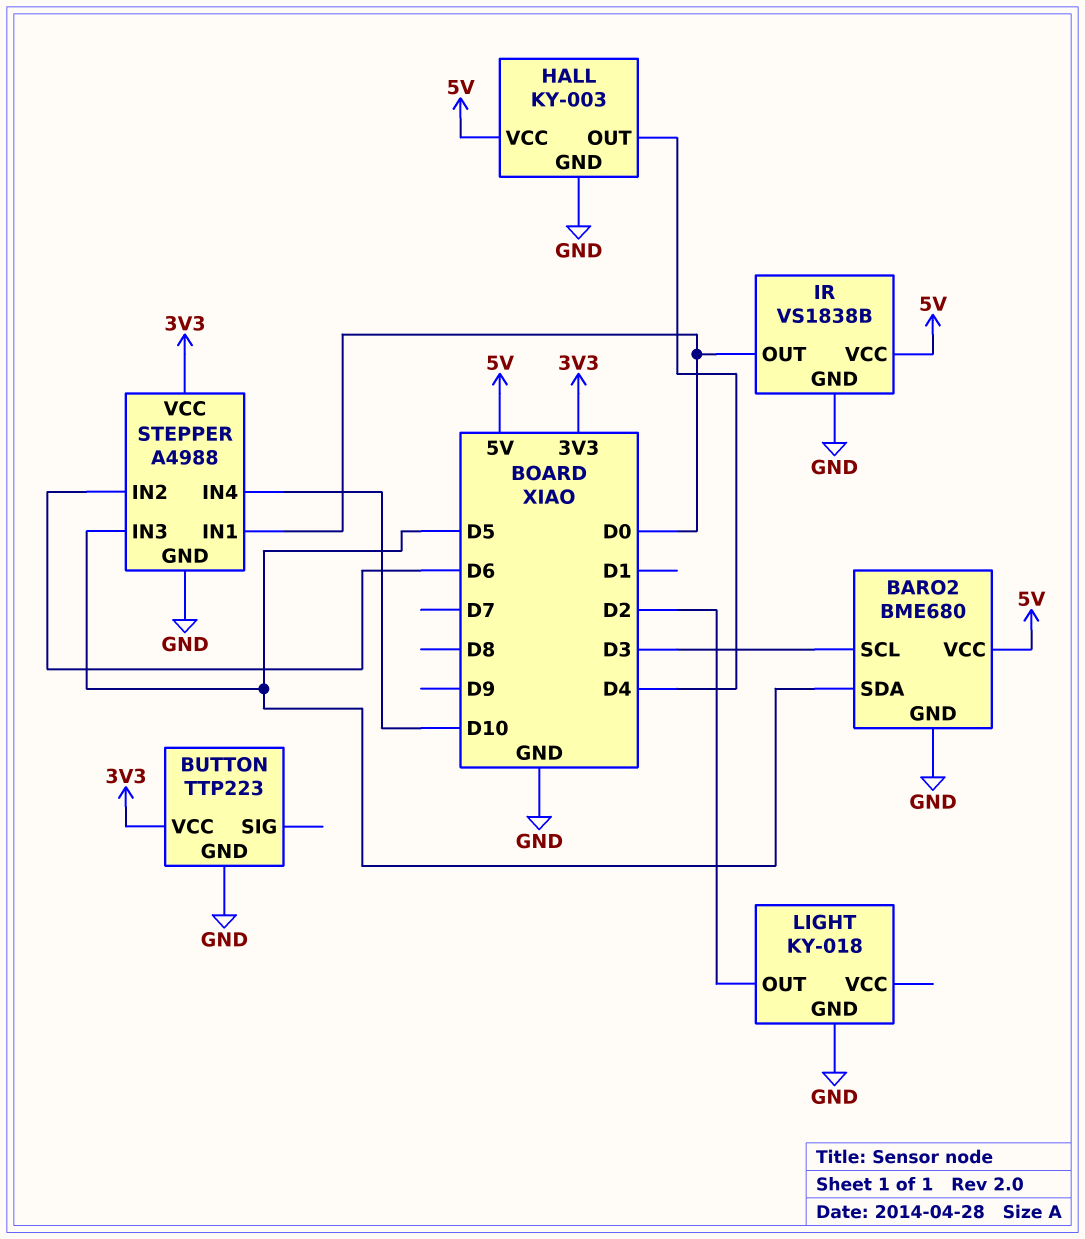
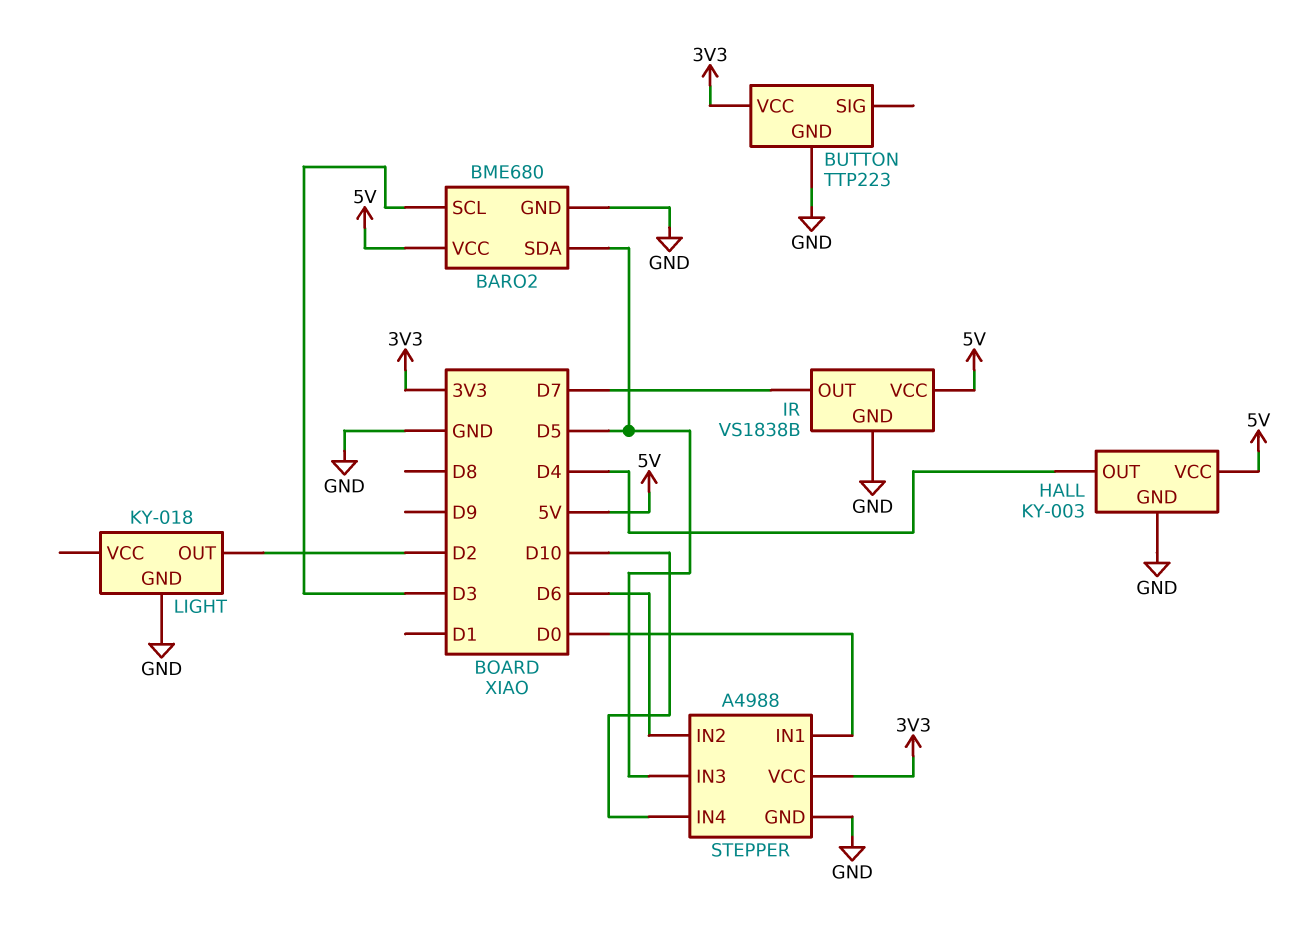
IR pin OUT: D0 -> D7

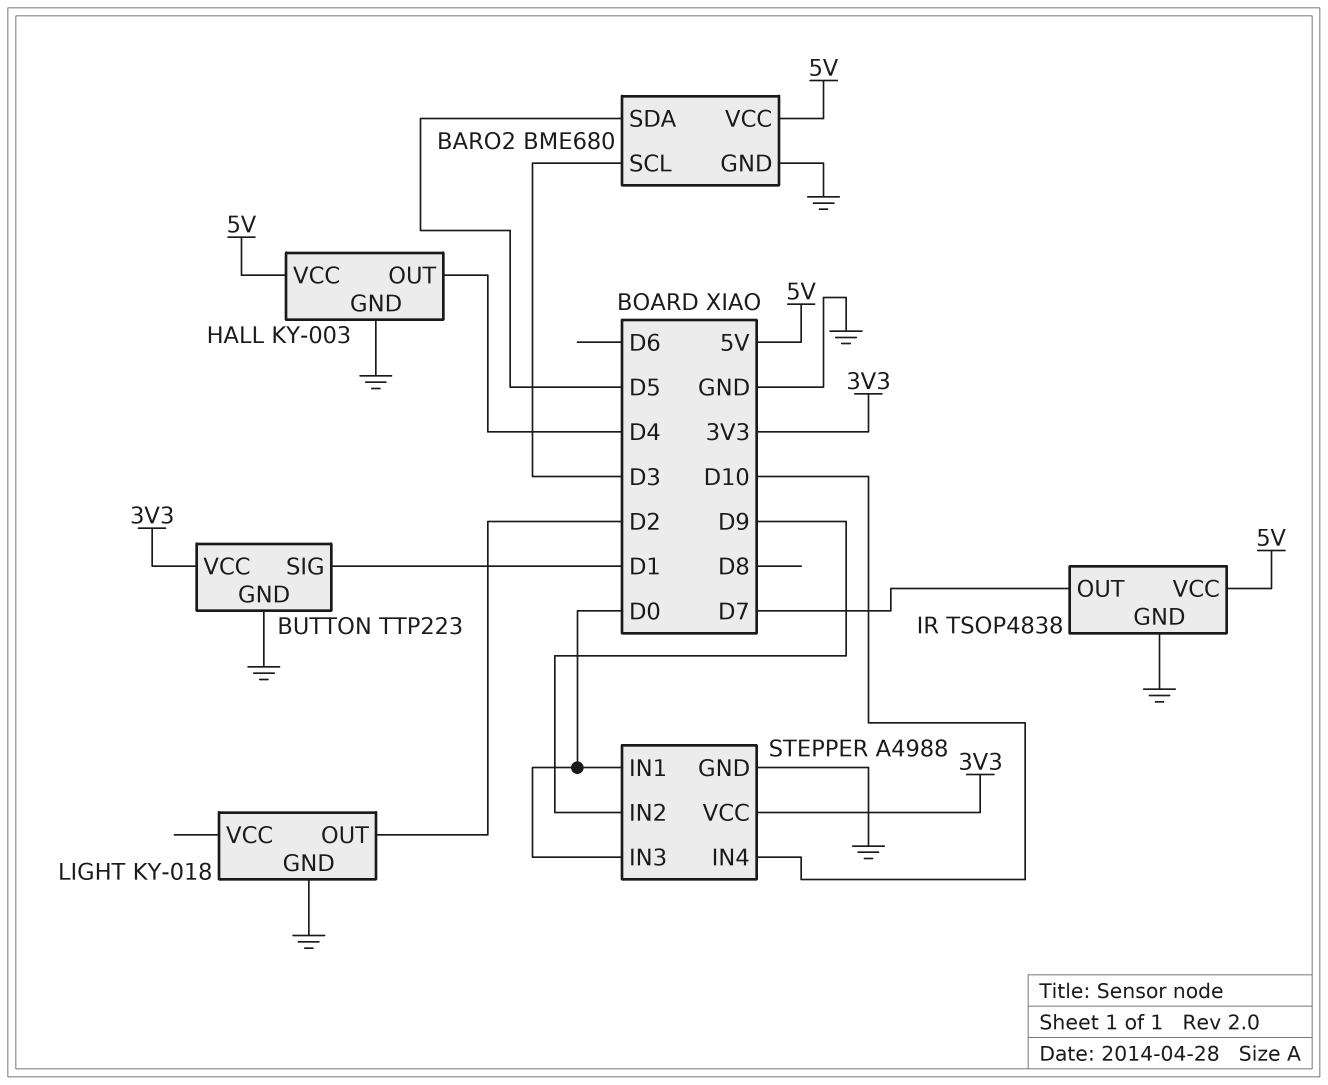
BUTTON pin SIG: none -> D1
IR: VS1838B -> TSOP4838
STEPPER pin IN2: D6 -> D9
STEPPER pin IN3: D5 -> D0

